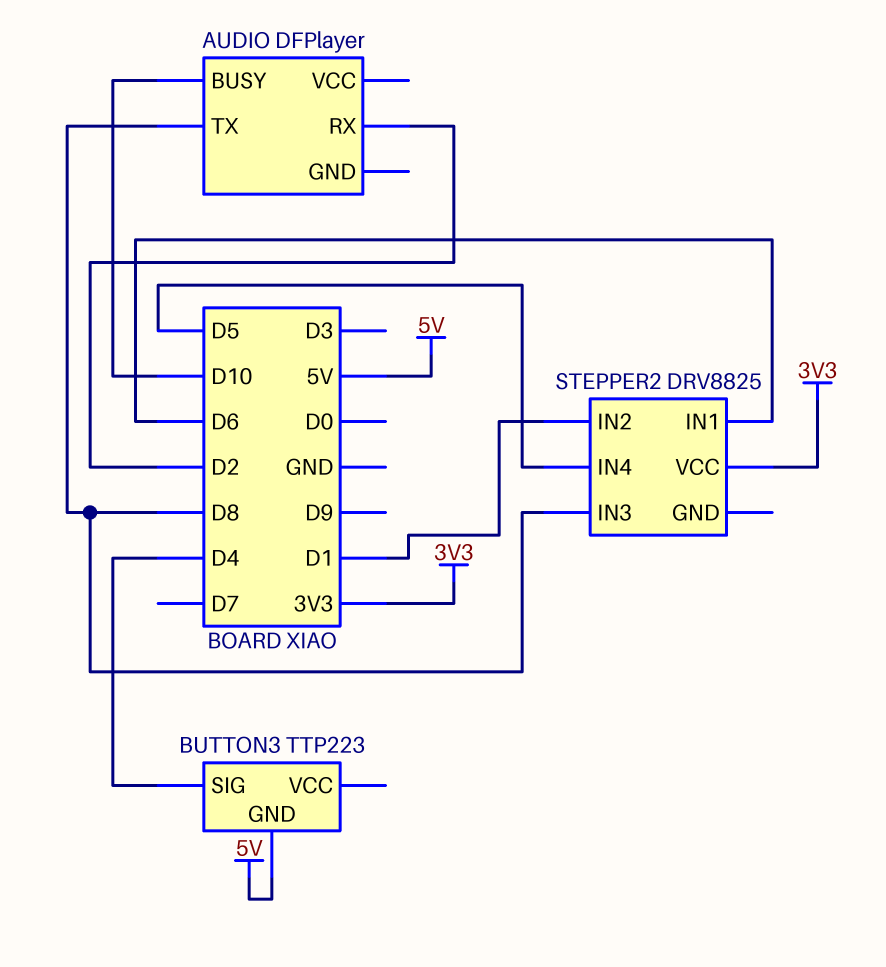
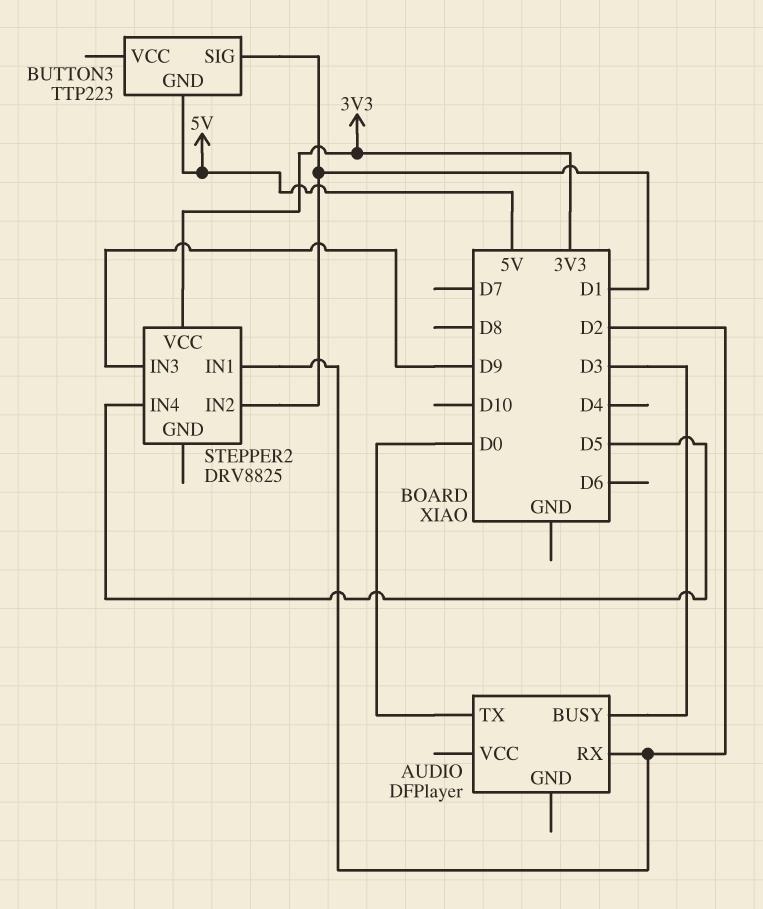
AUDIO pin BUSY: D10 -> D3
AUDIO pin TX: D8 -> D0
BUTTON3 pin SIG: D4 -> D1
STEPPER2 pin IN1: D6 -> D2
STEPPER2 pin IN3: D8 -> D9

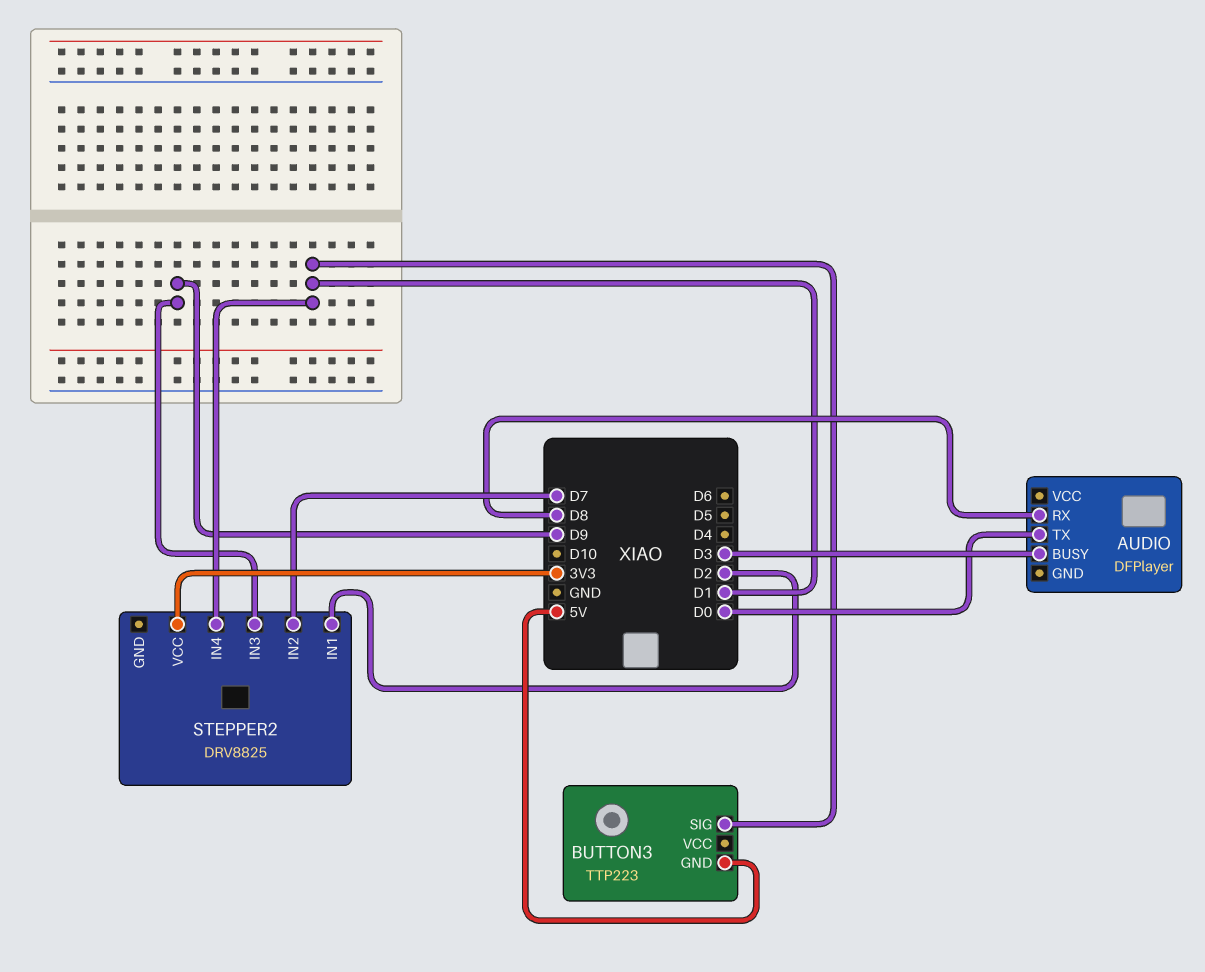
AUDIO pin RX: D2 -> D8
STEPPER2 pin IN2: D1 -> D7
STEPPER2 pin IN4: D5 -> D1

